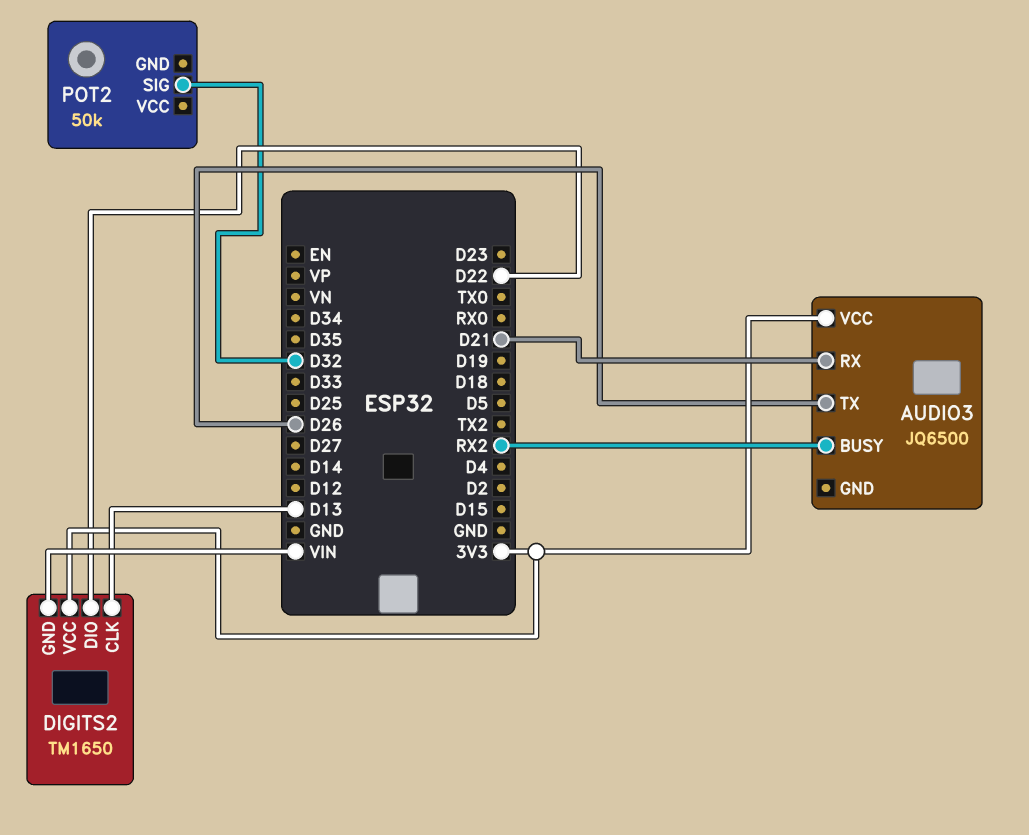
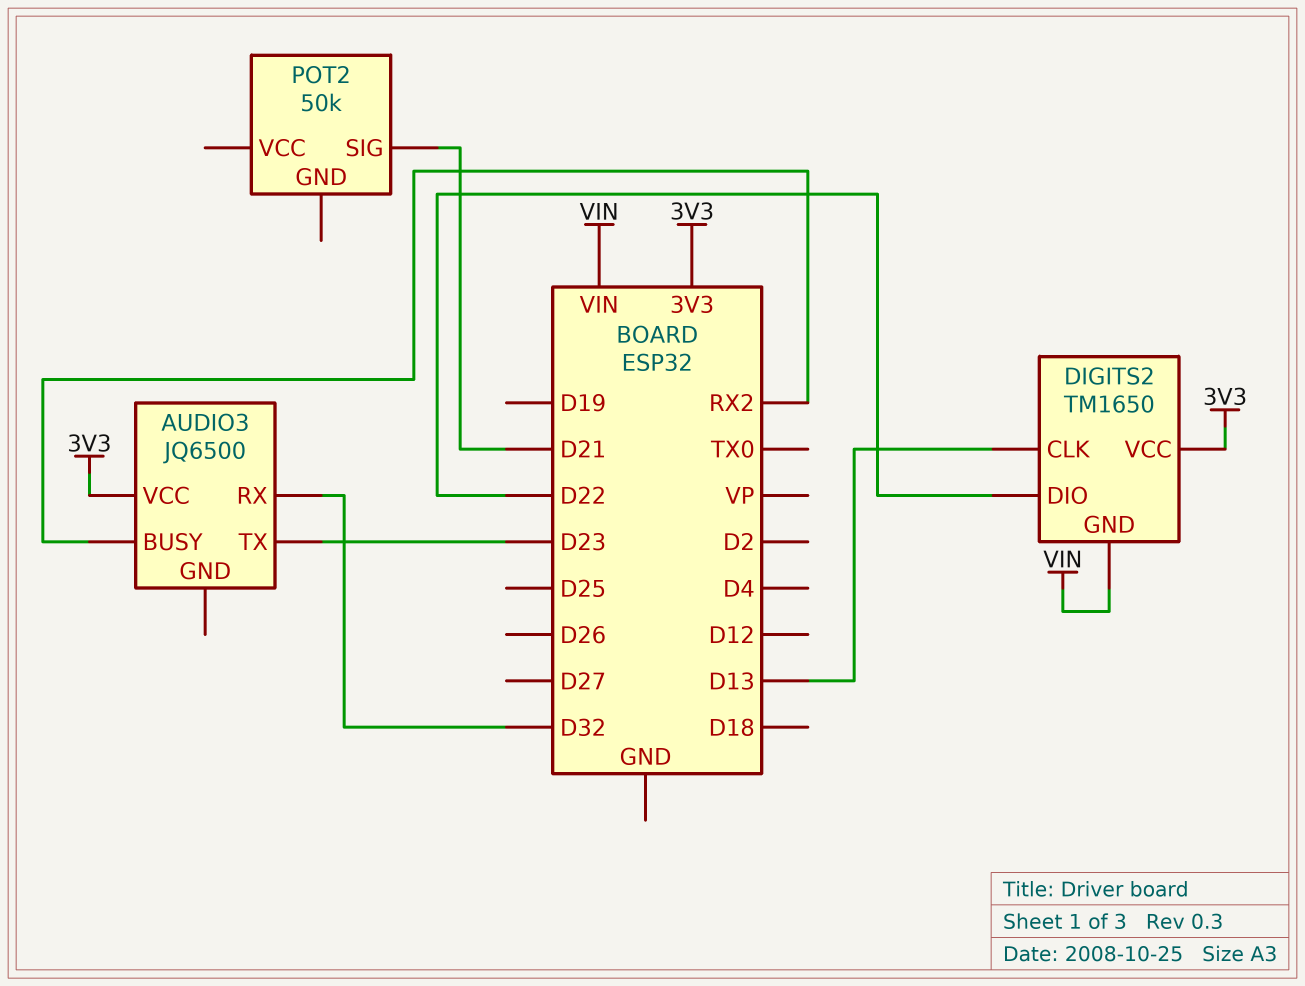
AUDIO3 pin RX: D21 -> D32
AUDIO3 pin TX: D26 -> D23
POT2 pin SIG: D32 -> D21

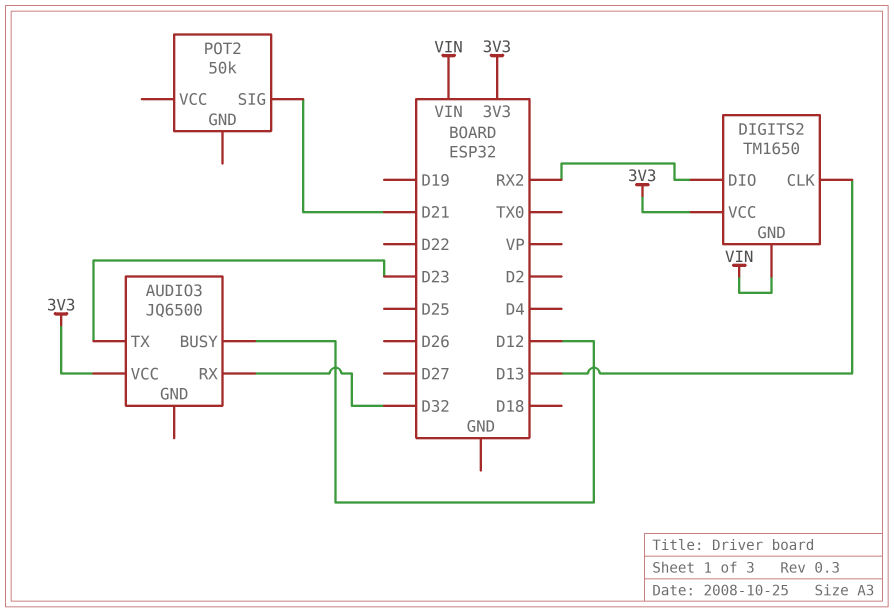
AUDIO3 pin BUSY: RX2 -> D12
DIGITS2 pin DIO: D22 -> RX2

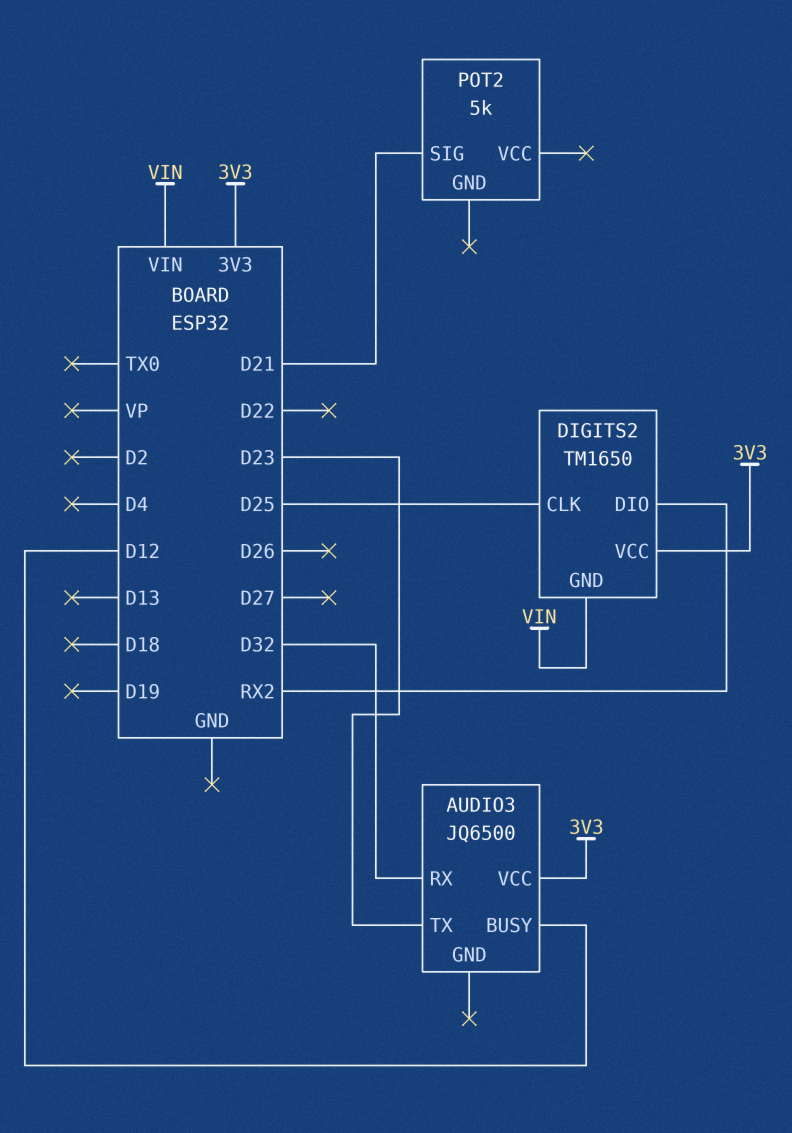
DIGITS2 pin CLK: D13 -> D25
POT2: 50k -> 5k

